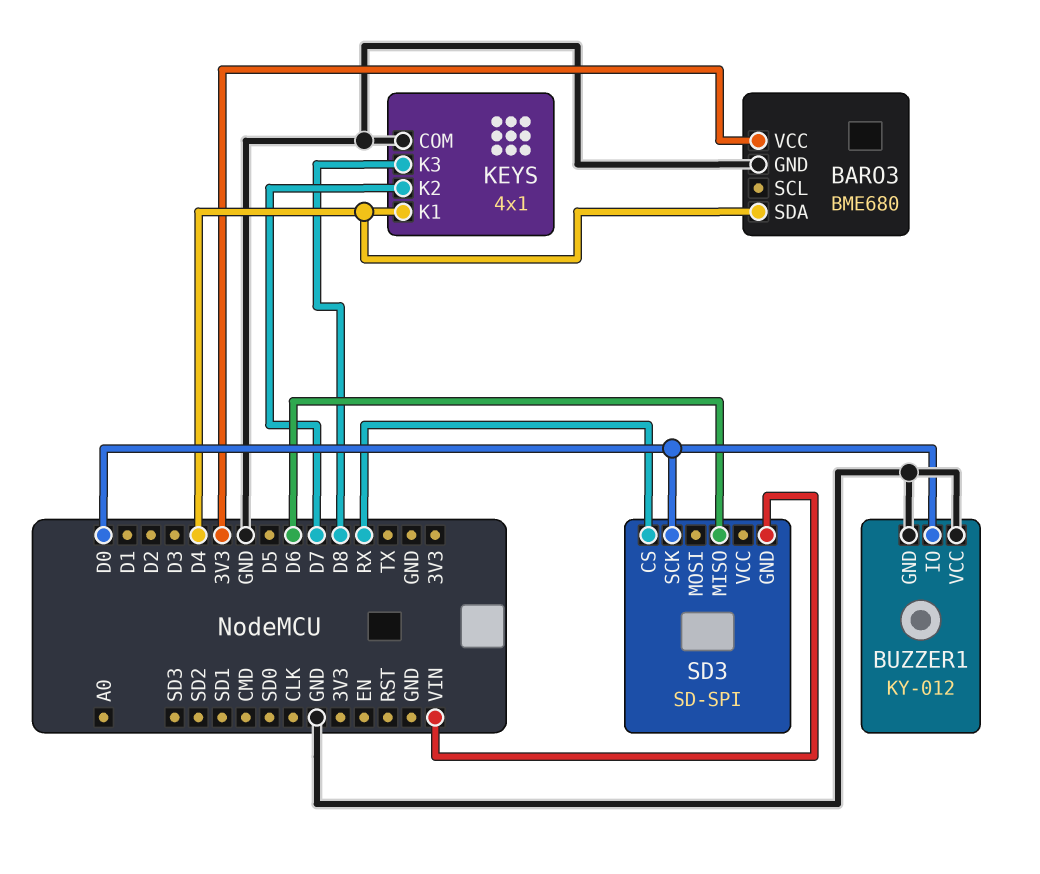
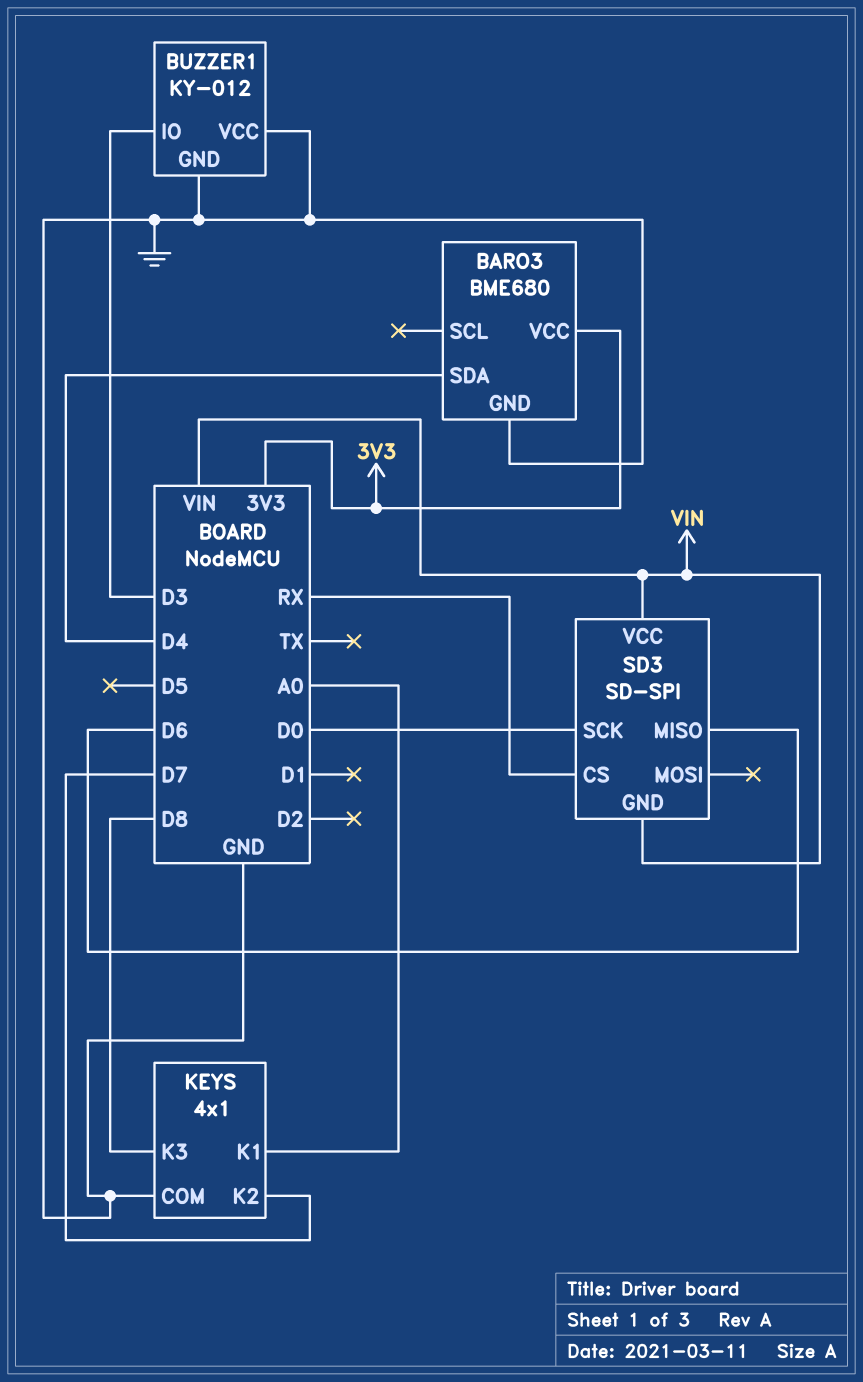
BUZZER1 pin IO: D0 -> D3
KEYS pin K1: D4 -> A0
SD3 pin VCC: none -> VIN

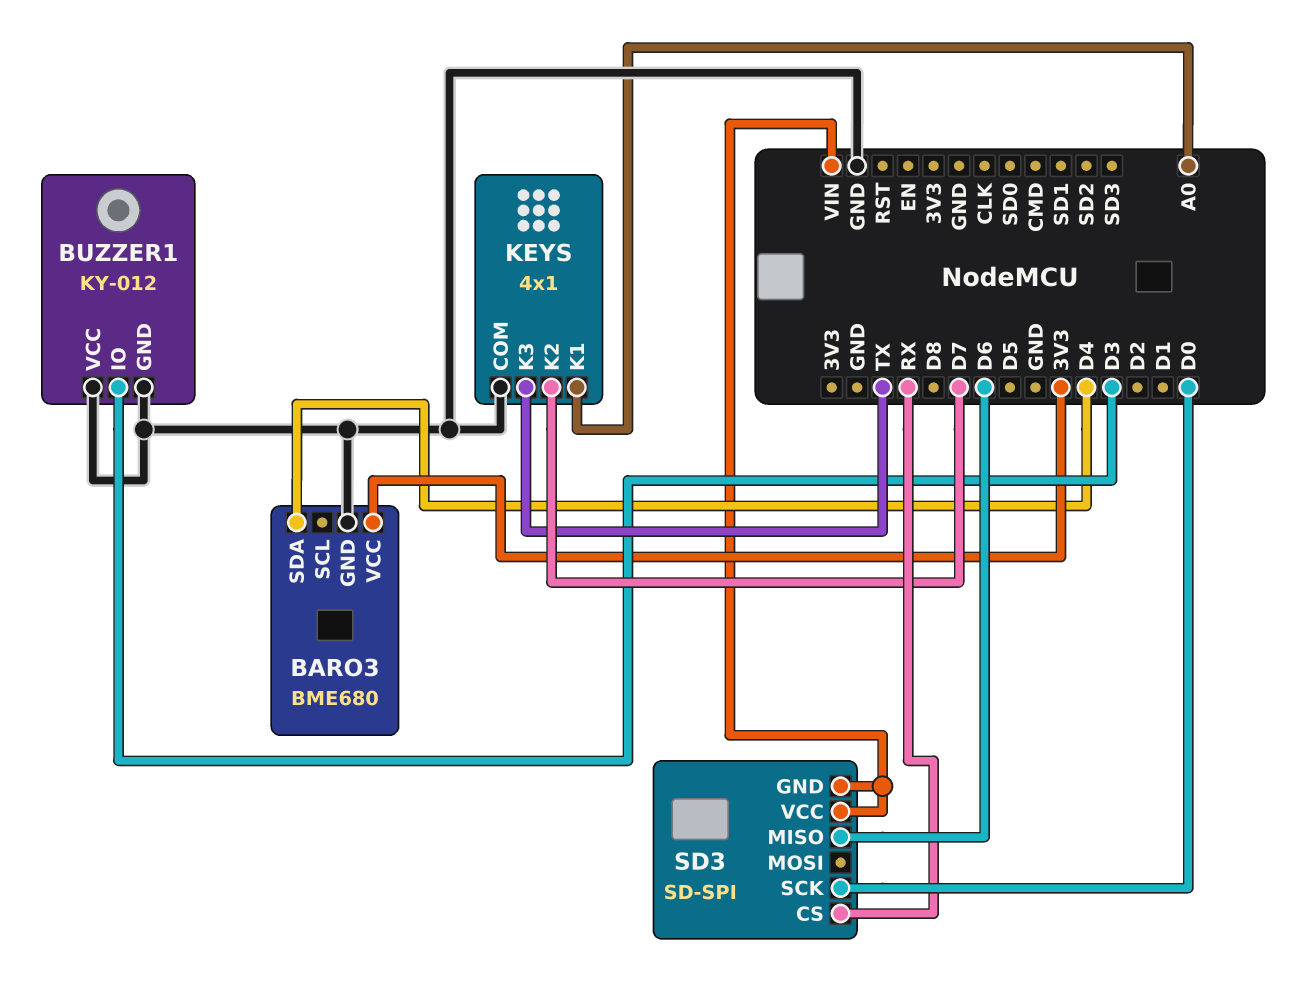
KEYS pin K3: D8 -> TX

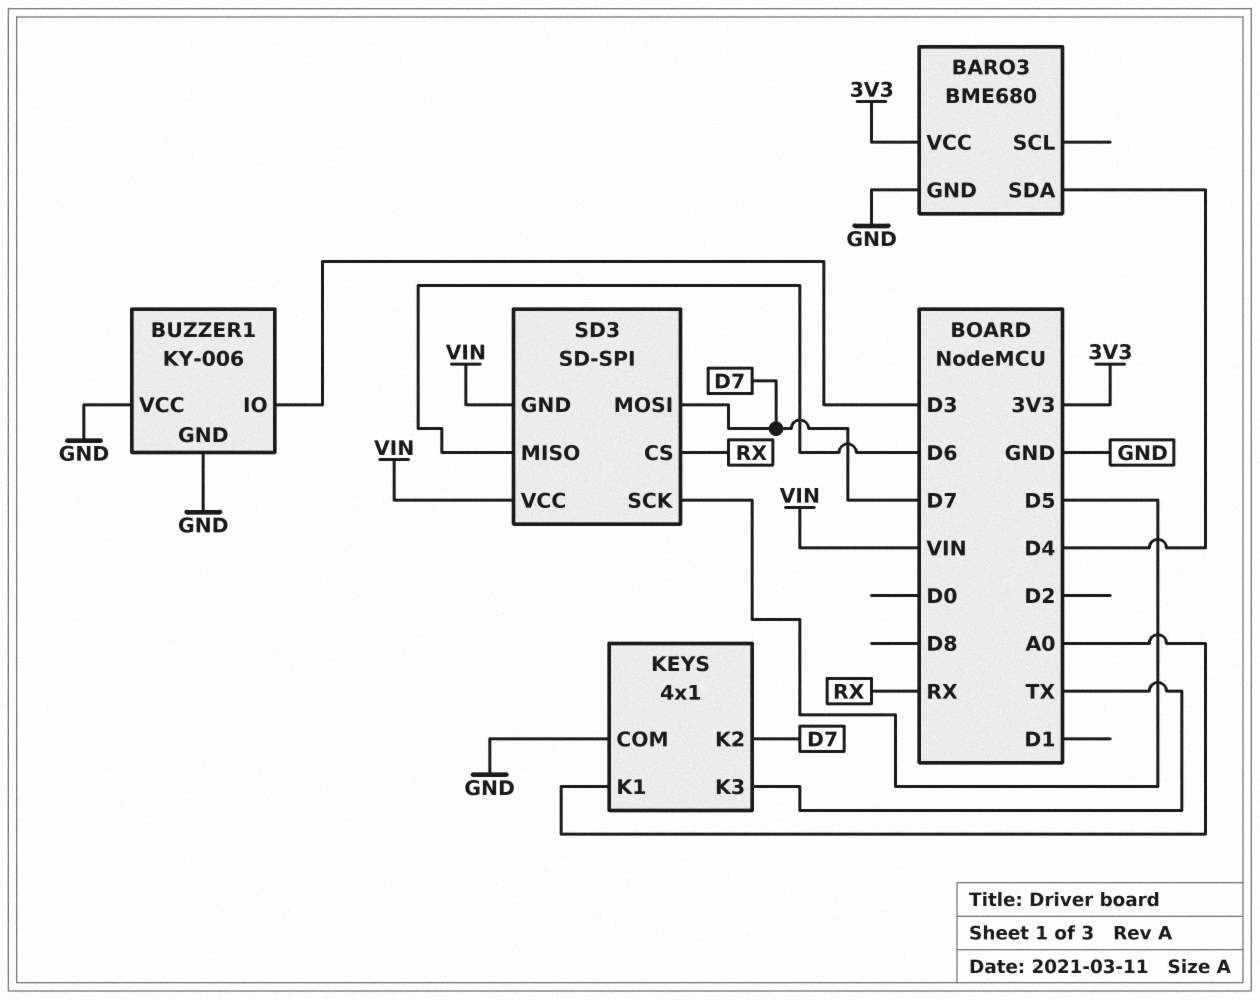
BUZZER1: KY-012 -> KY-006
SD3 pin MOSI: none -> D7
SD3 pin SCK: D0 -> D5

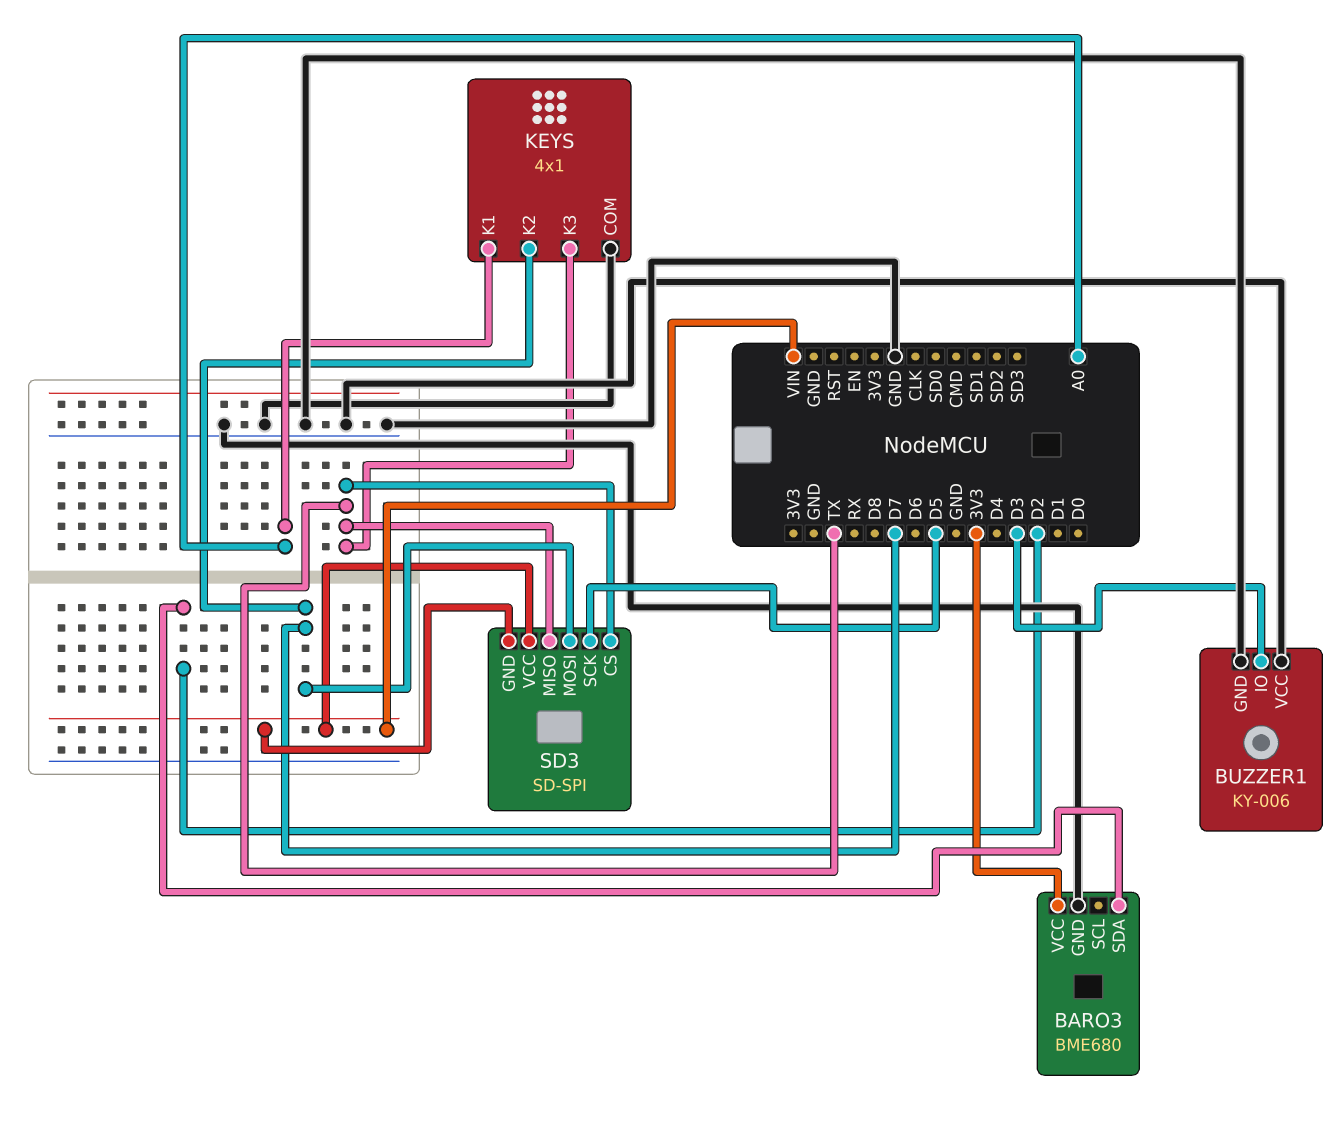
BARO3 pin SDA: D4 -> D2
SD3 pin CS: RX -> TX
SD3 pin MISO: D6 -> TX

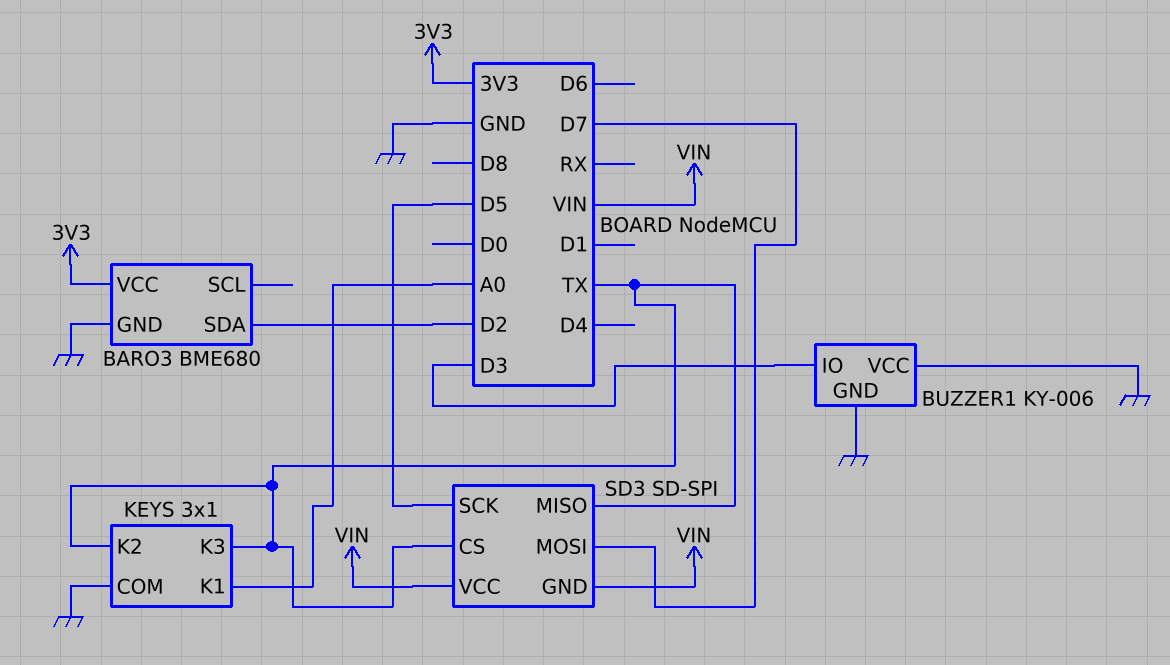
KEYS: 4x1 -> 3x1
KEYS pin K2: D7 -> TX

